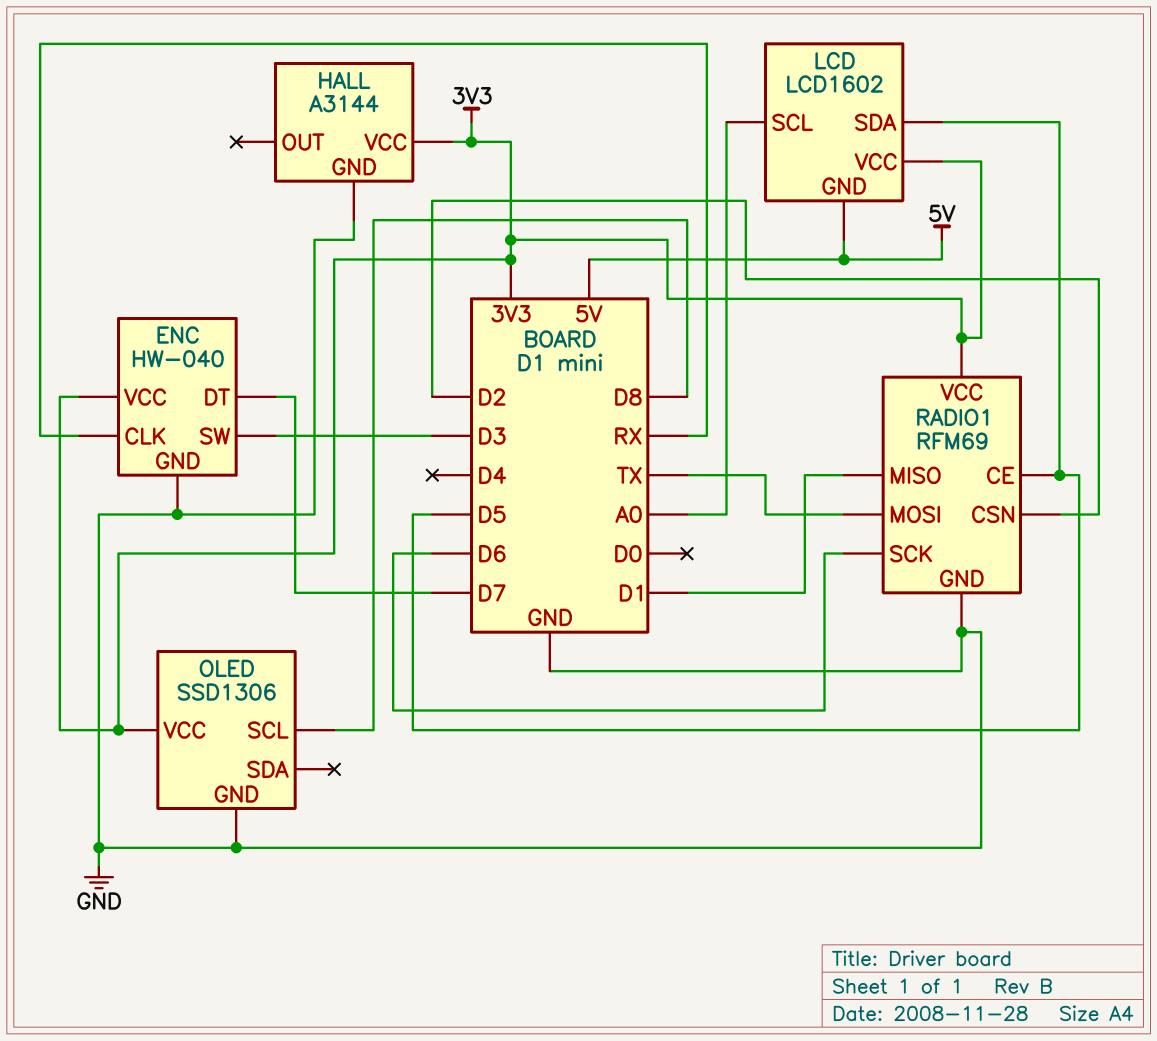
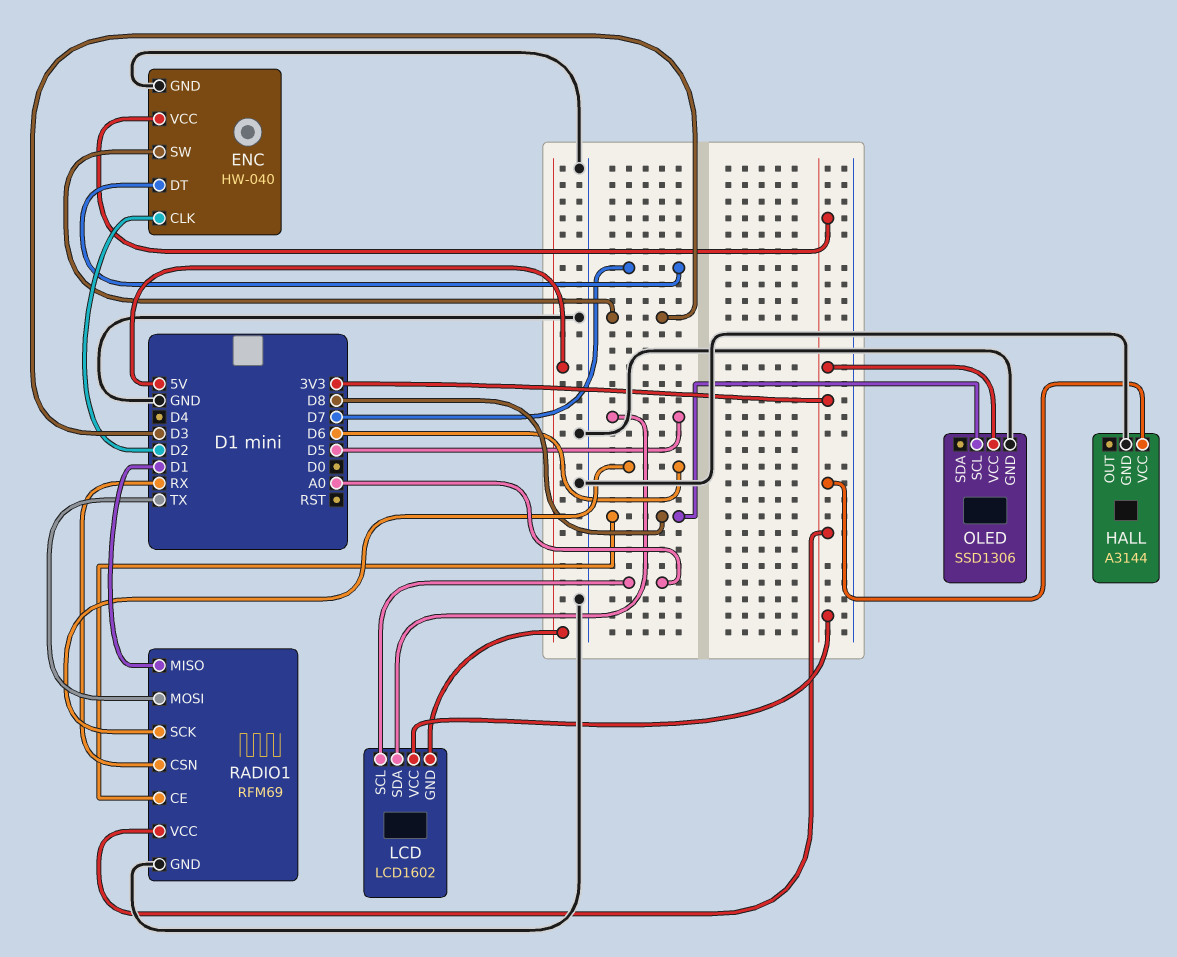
ENC pin CLK: RX -> D2
RADIO1 pin CE: D5 -> D8
RADIO1 pin CSN: D2 -> RX

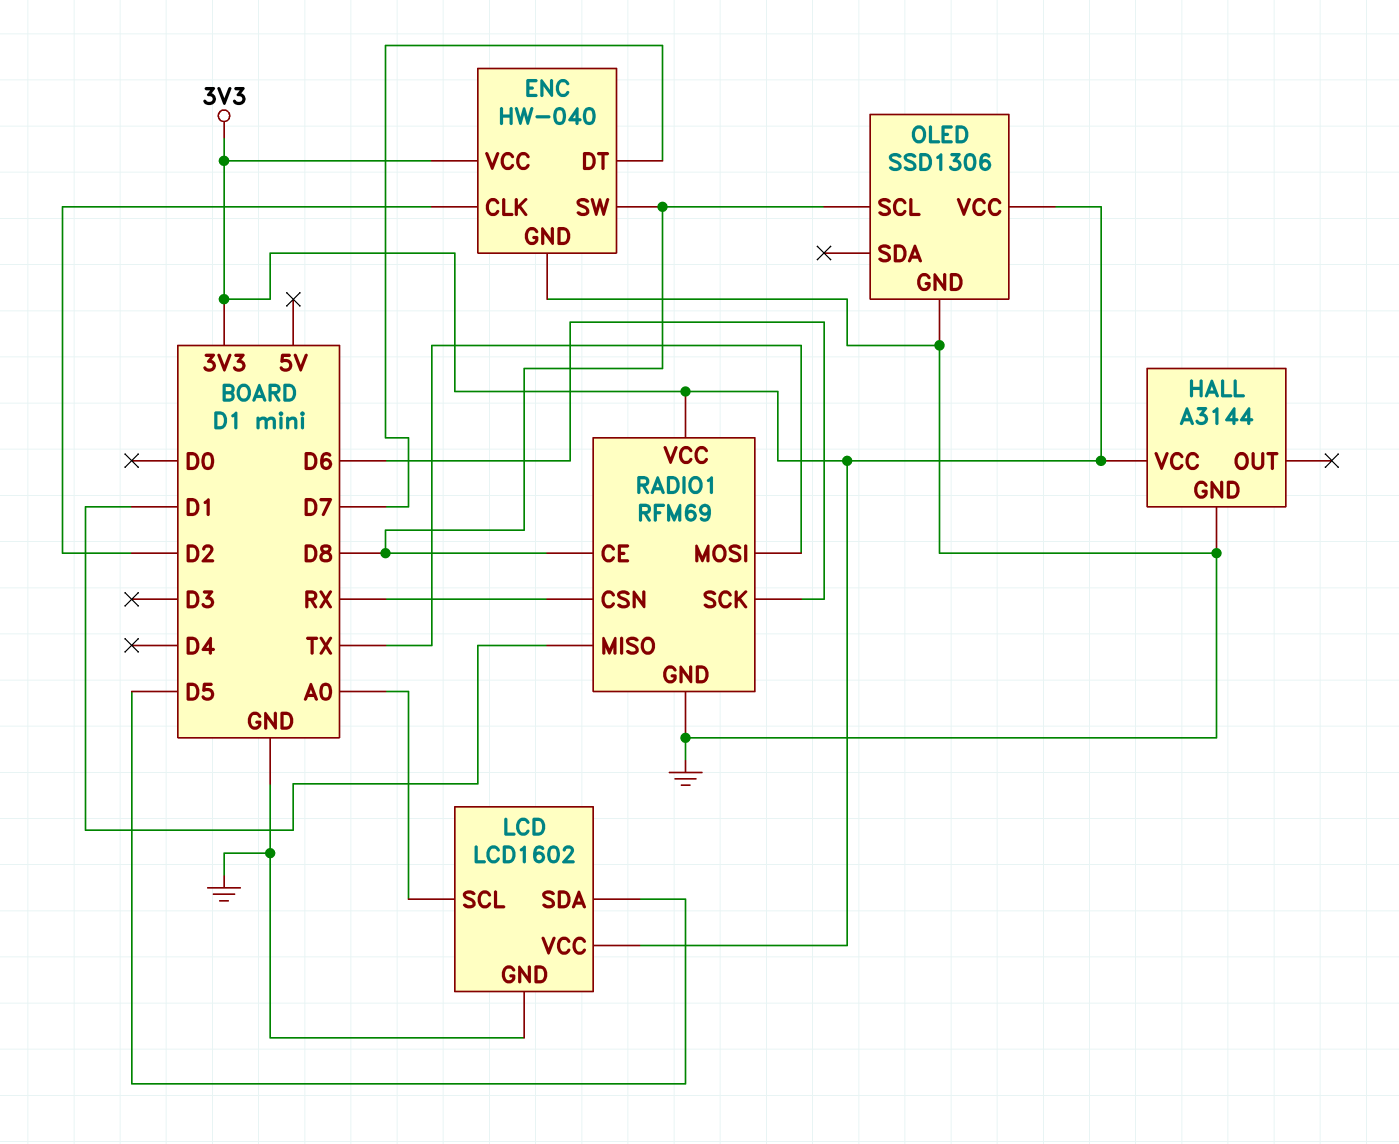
ENC pin SW: D3 -> D8
LCD pin GND: 5V -> GND

